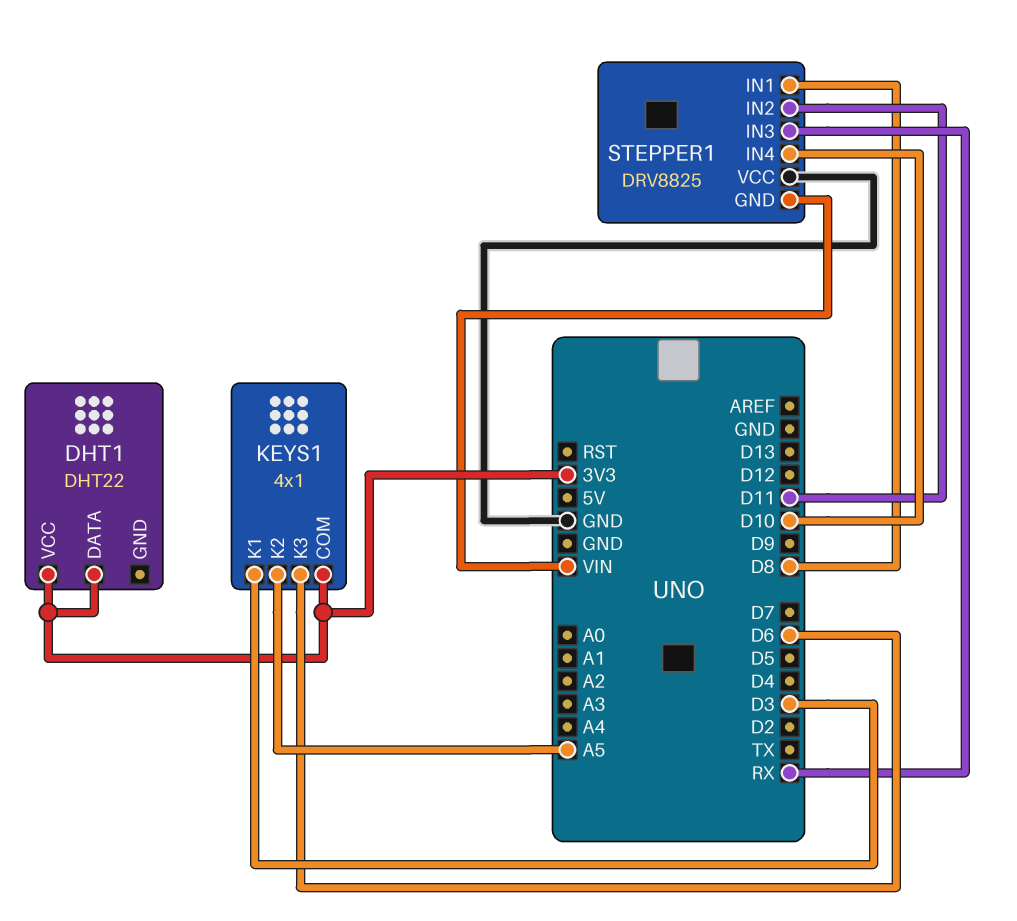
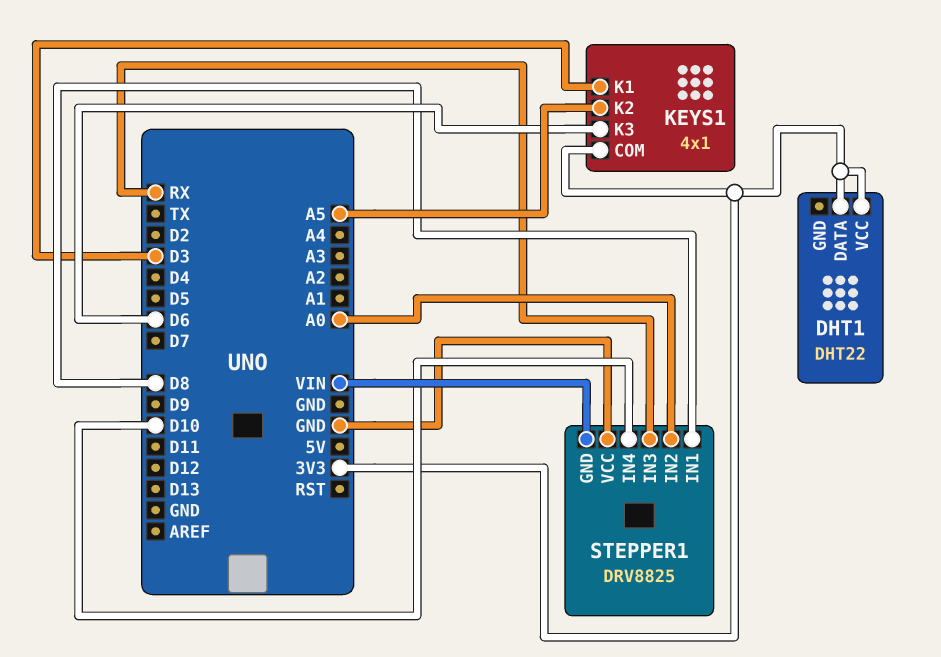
STEPPER1 pin IN2: D11 -> A0

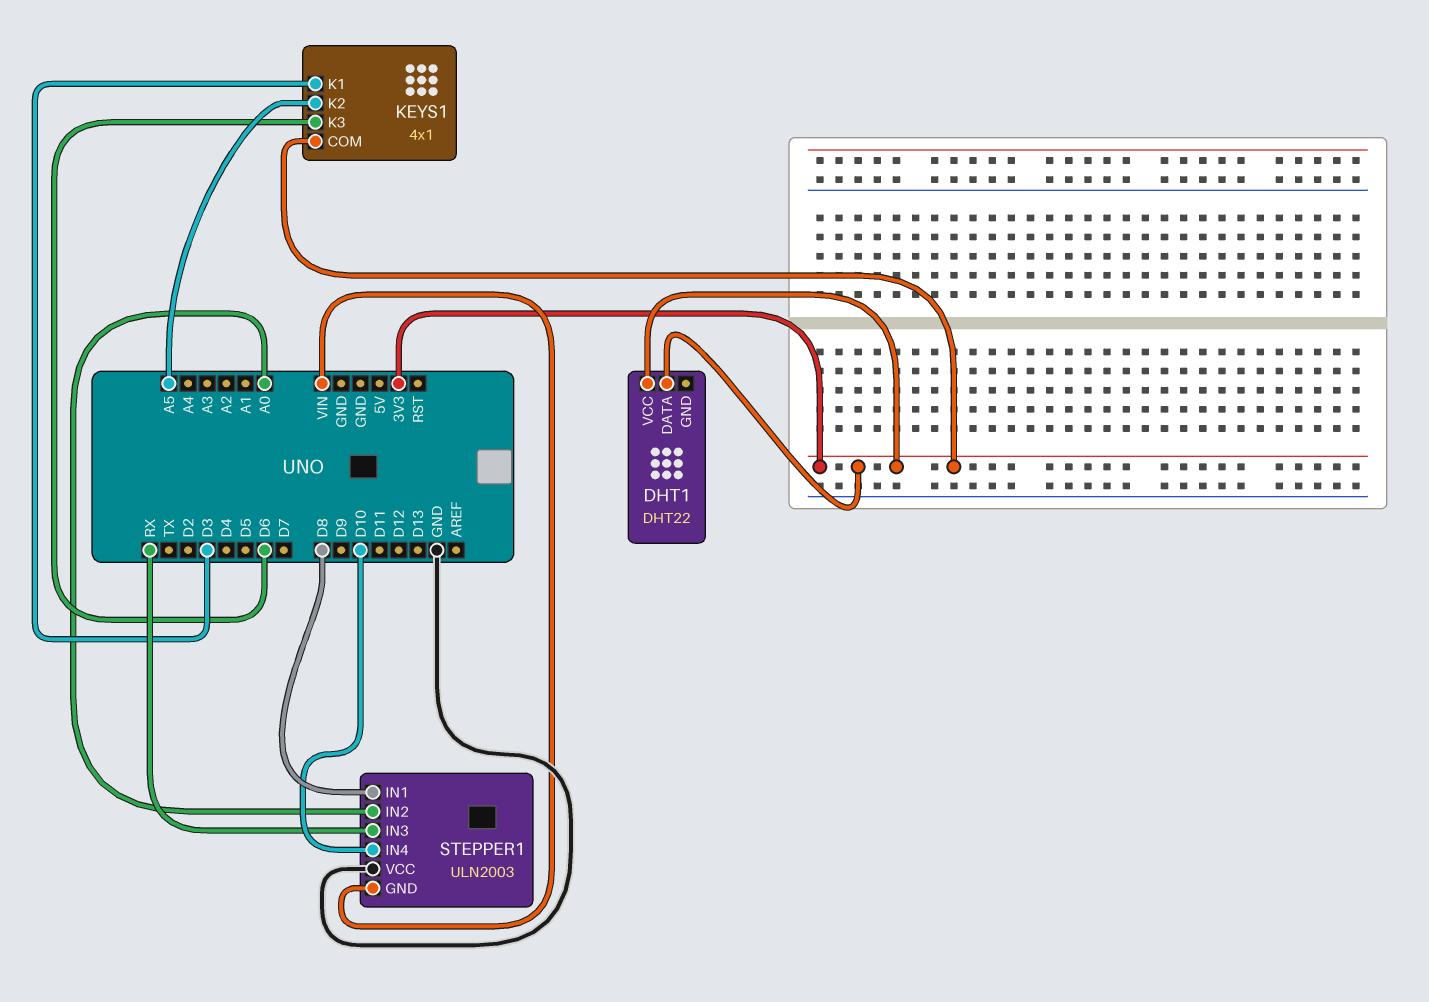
STEPPER1: DRV8825 -> ULN2003

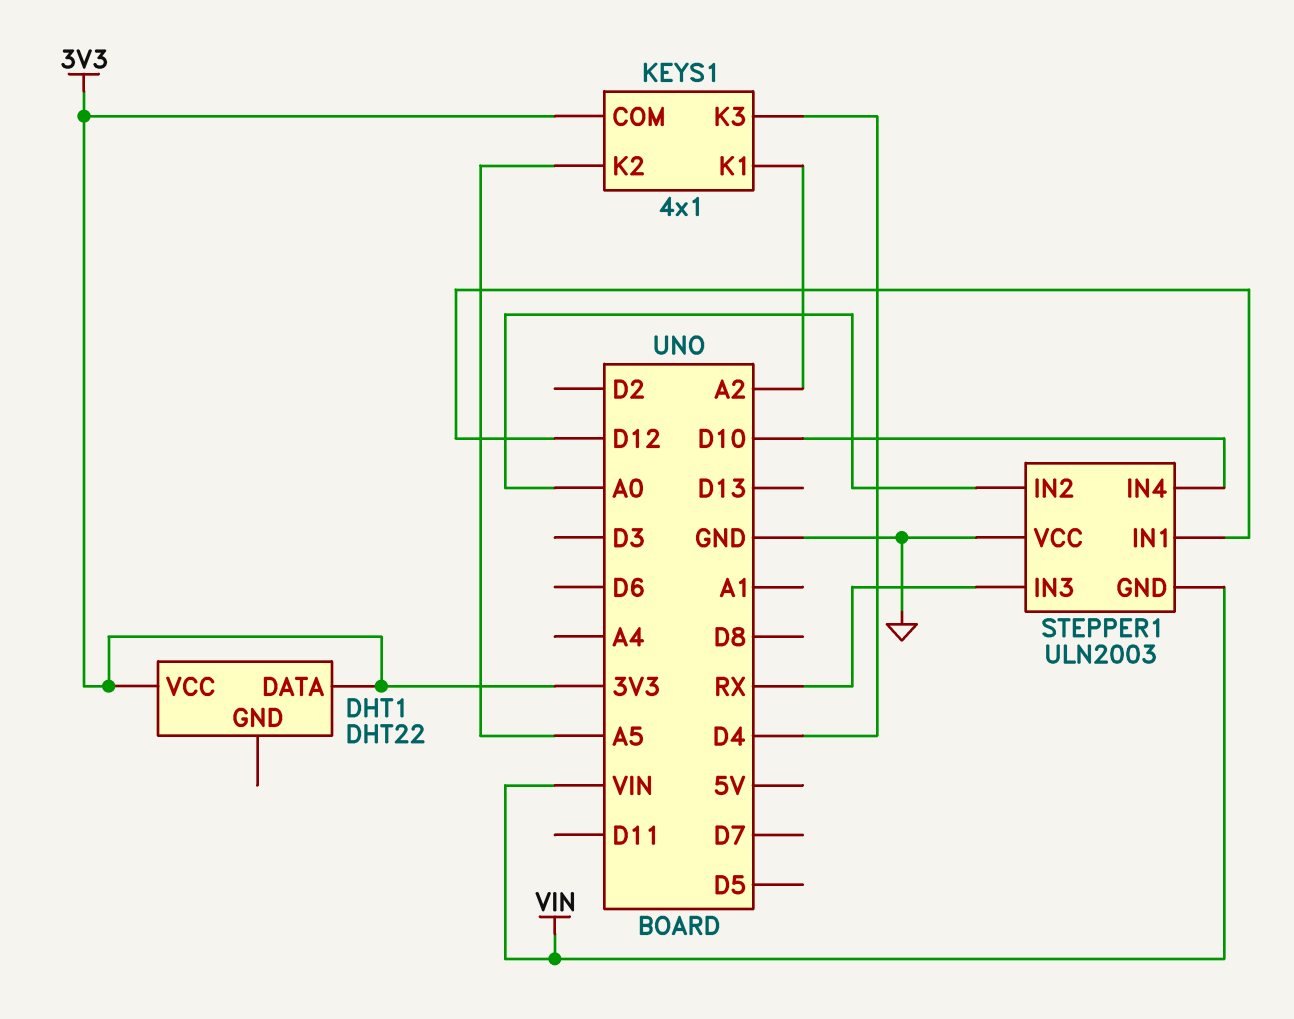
KEYS1 pin K1: D3 -> A2
KEYS1 pin K3: D6 -> D4
STEPPER1 pin IN1: D8 -> D12

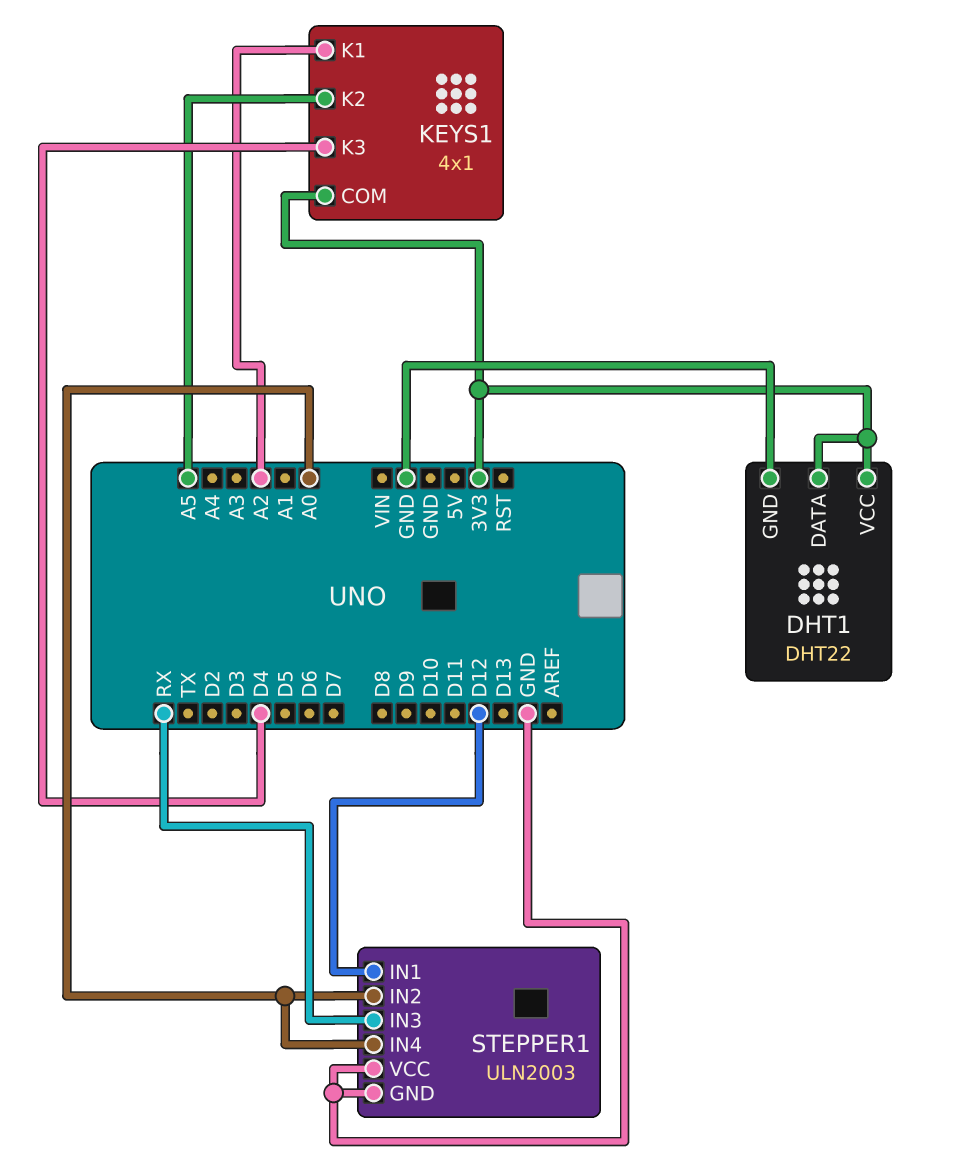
DHT1 pin GND: none -> GND
STEPPER1 pin GND: VIN -> GND
STEPPER1 pin IN4: D10 -> A0

